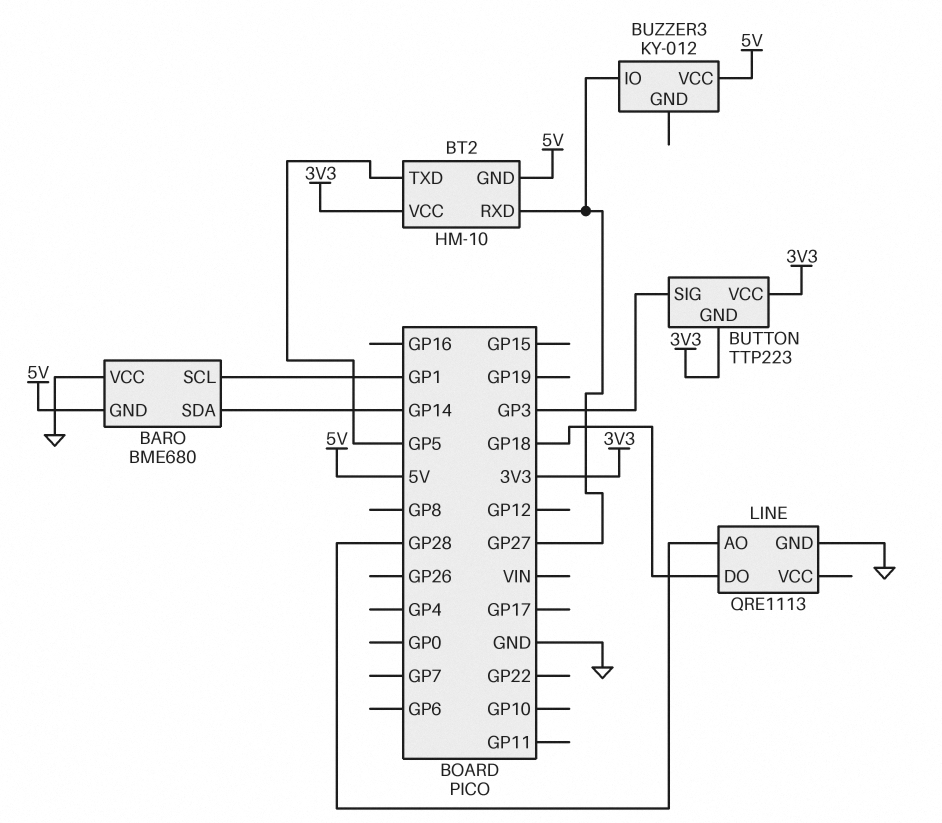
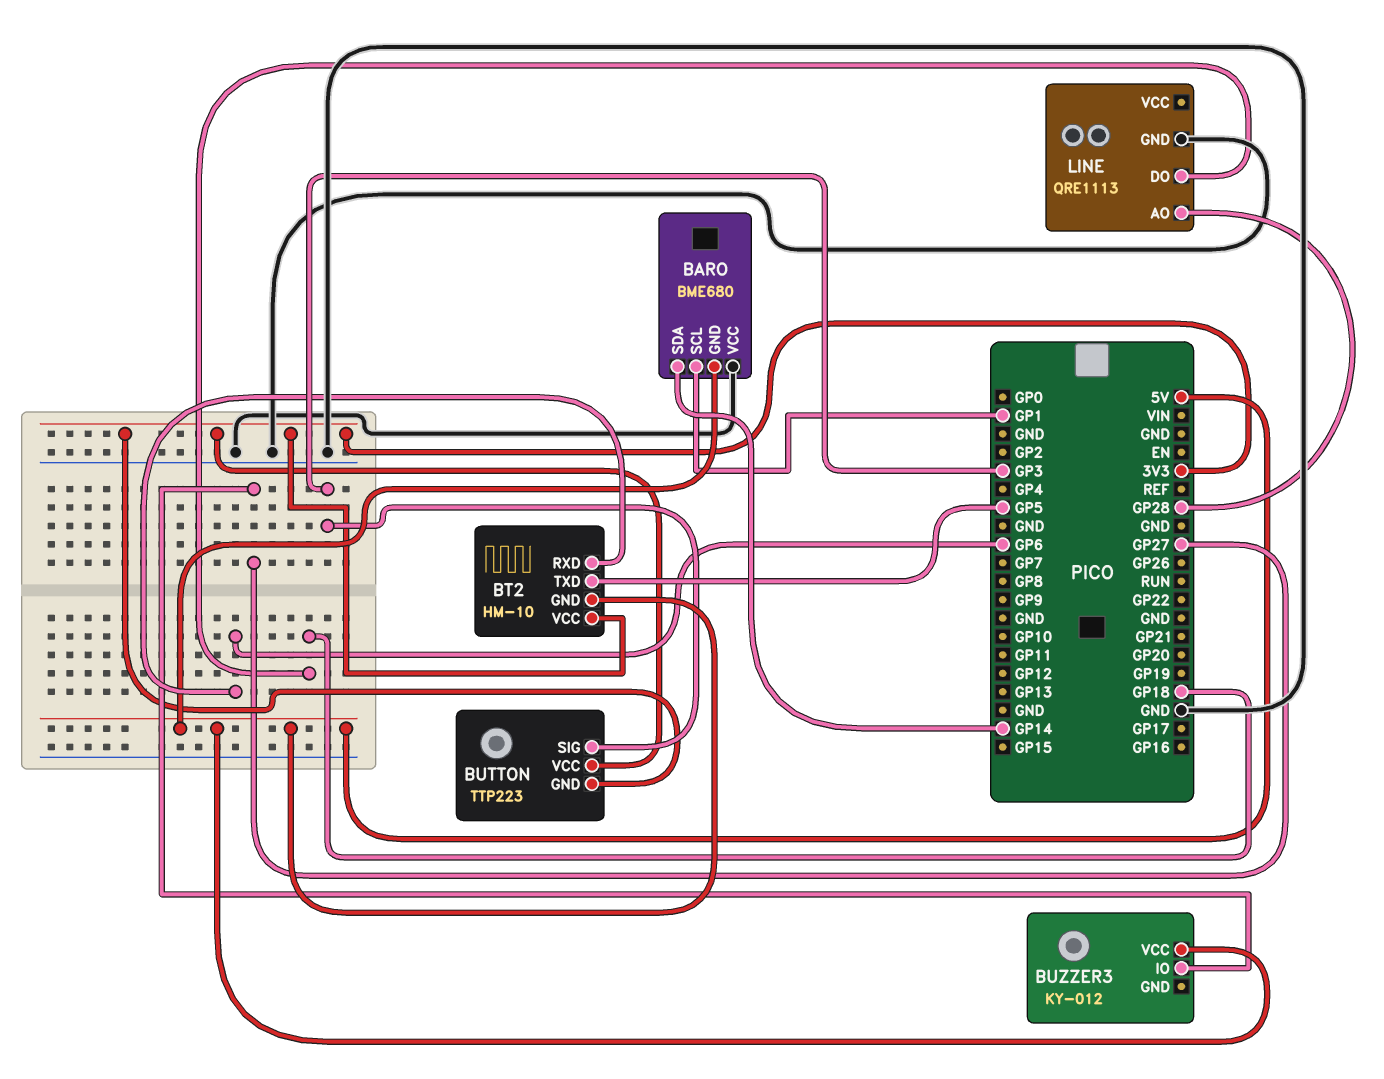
BT2 pin RXD: GP27 -> GP6

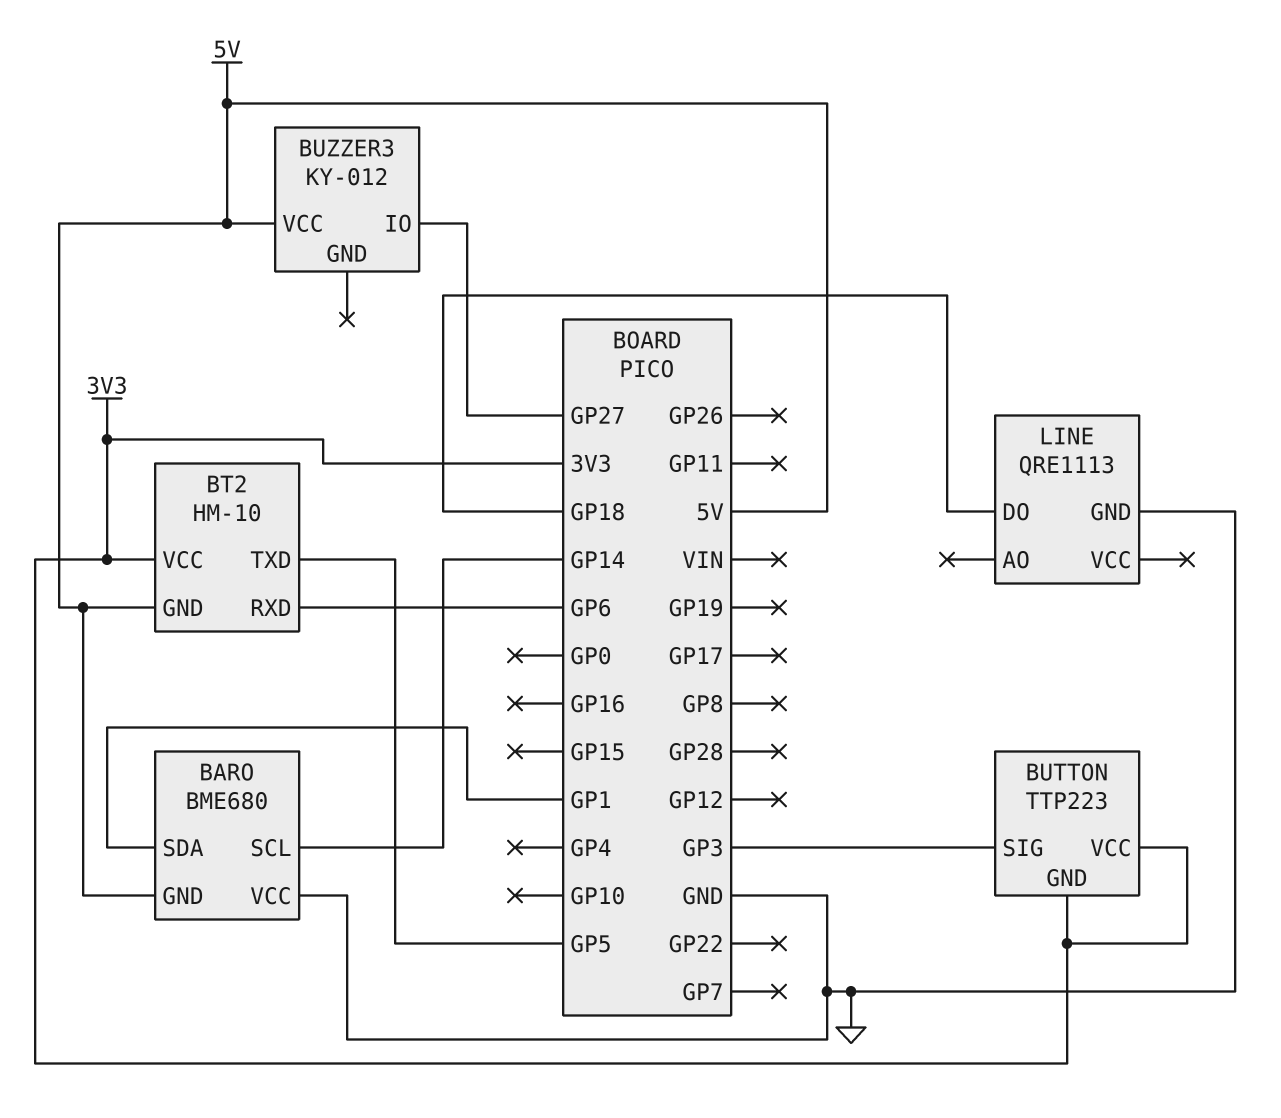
BARO pin SCL: GP1 -> GP14
BARO pin SDA: GP14 -> GP1
LINE pin AO: GP28 -> none

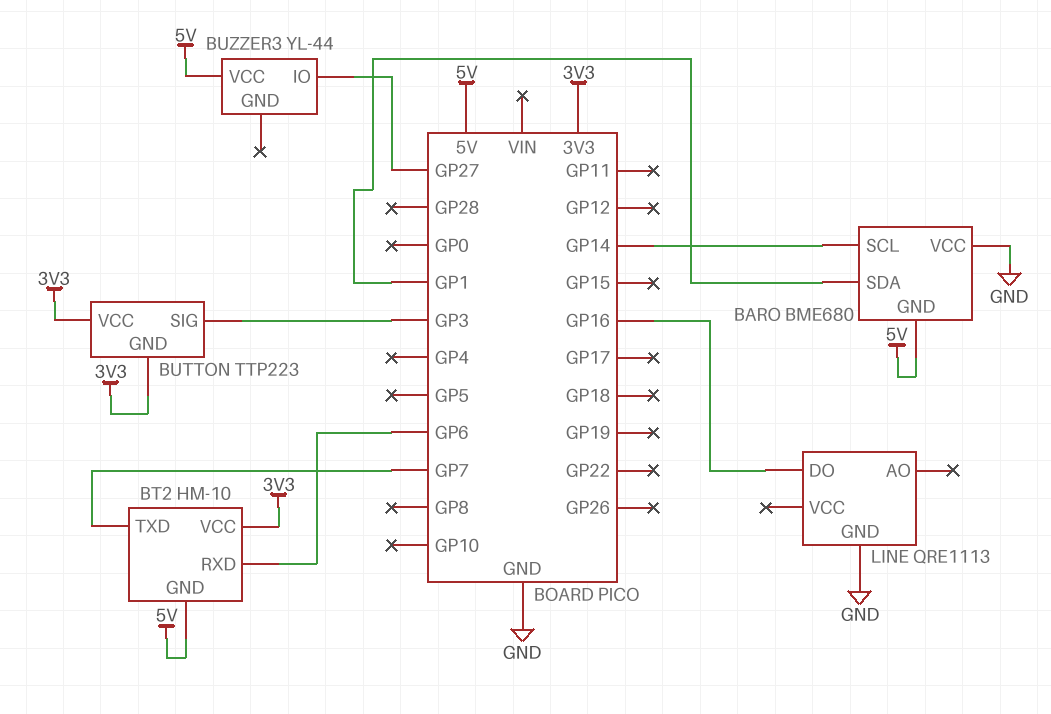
BT2 pin TXD: GP5 -> GP7
BUZZER3: KY-012 -> YL-44
LINE pin DO: GP18 -> GP16

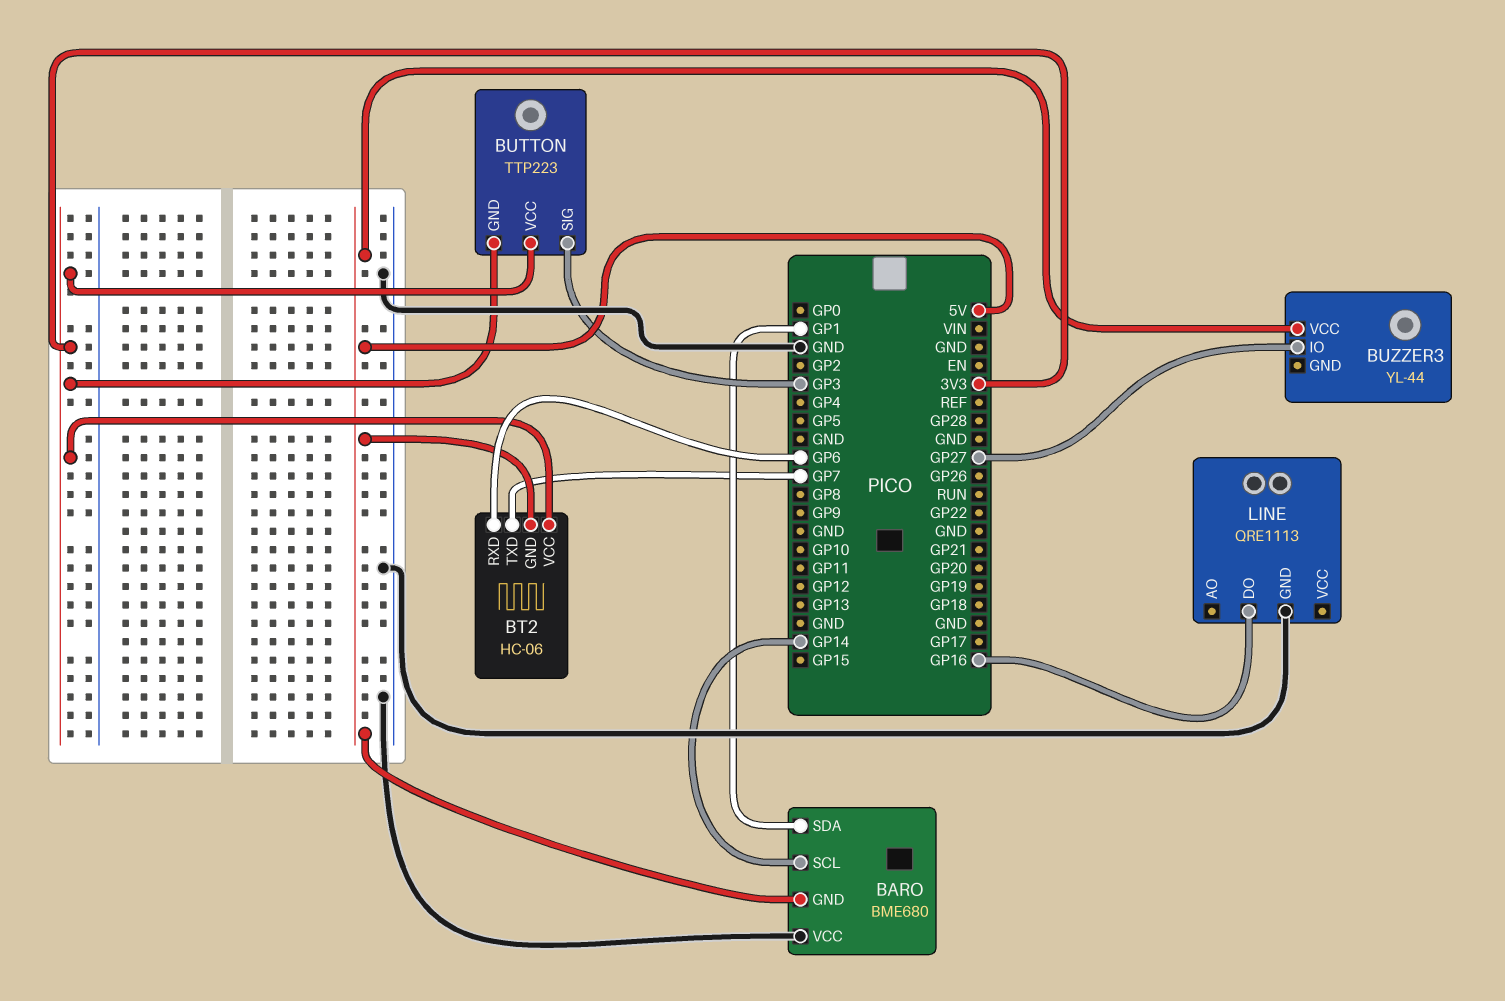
BT2: HM-10 -> HC-06

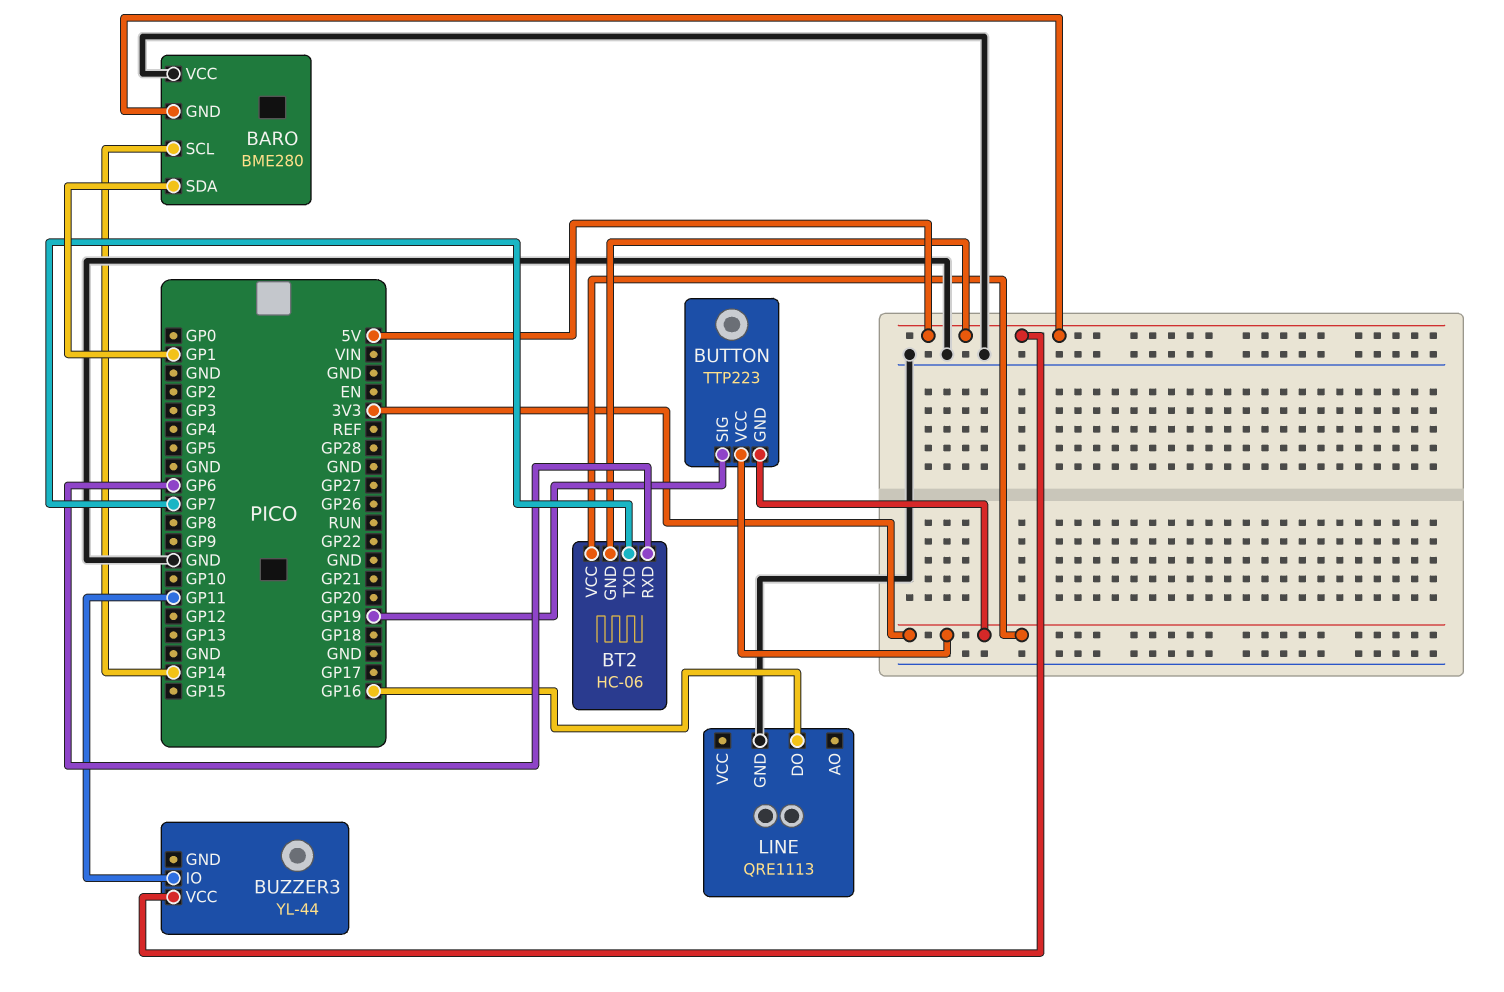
BARO: BME680 -> BME280
BUTTON pin SIG: GP3 -> GP19
BUZZER3 pin IO: GP27 -> GP11

